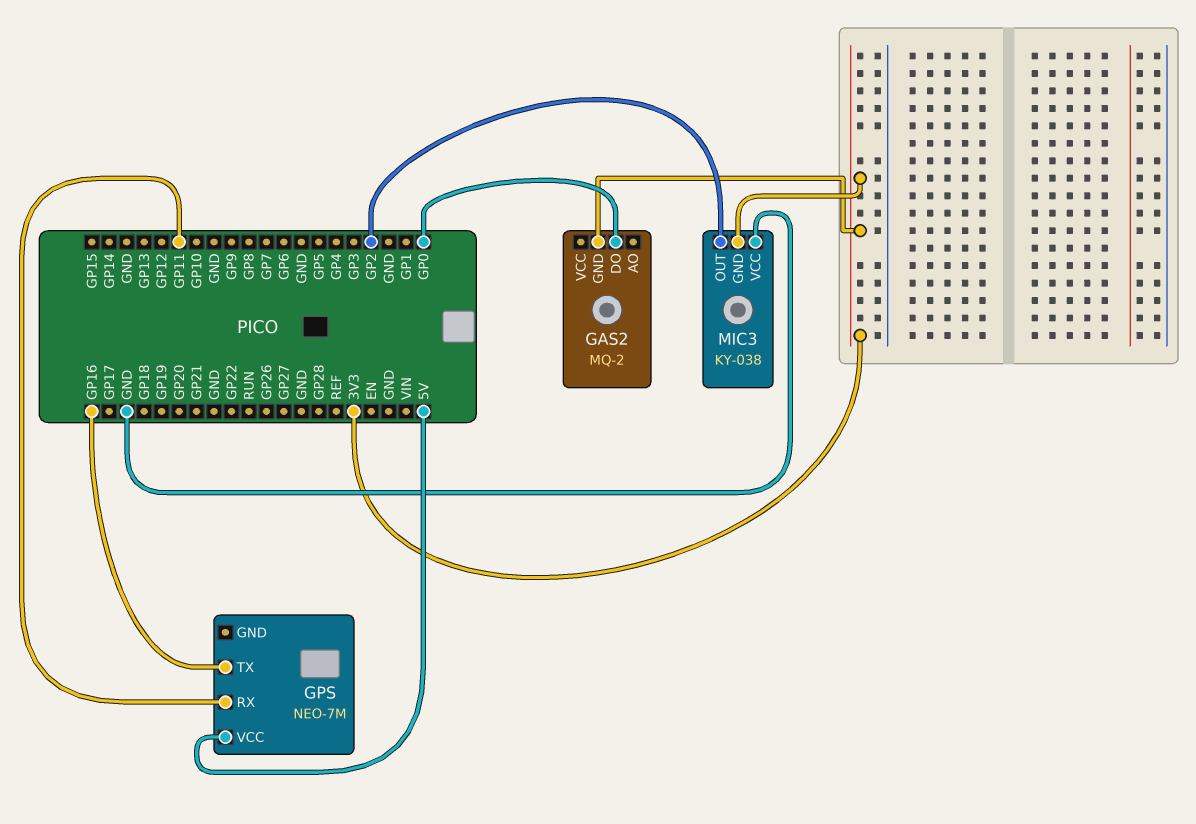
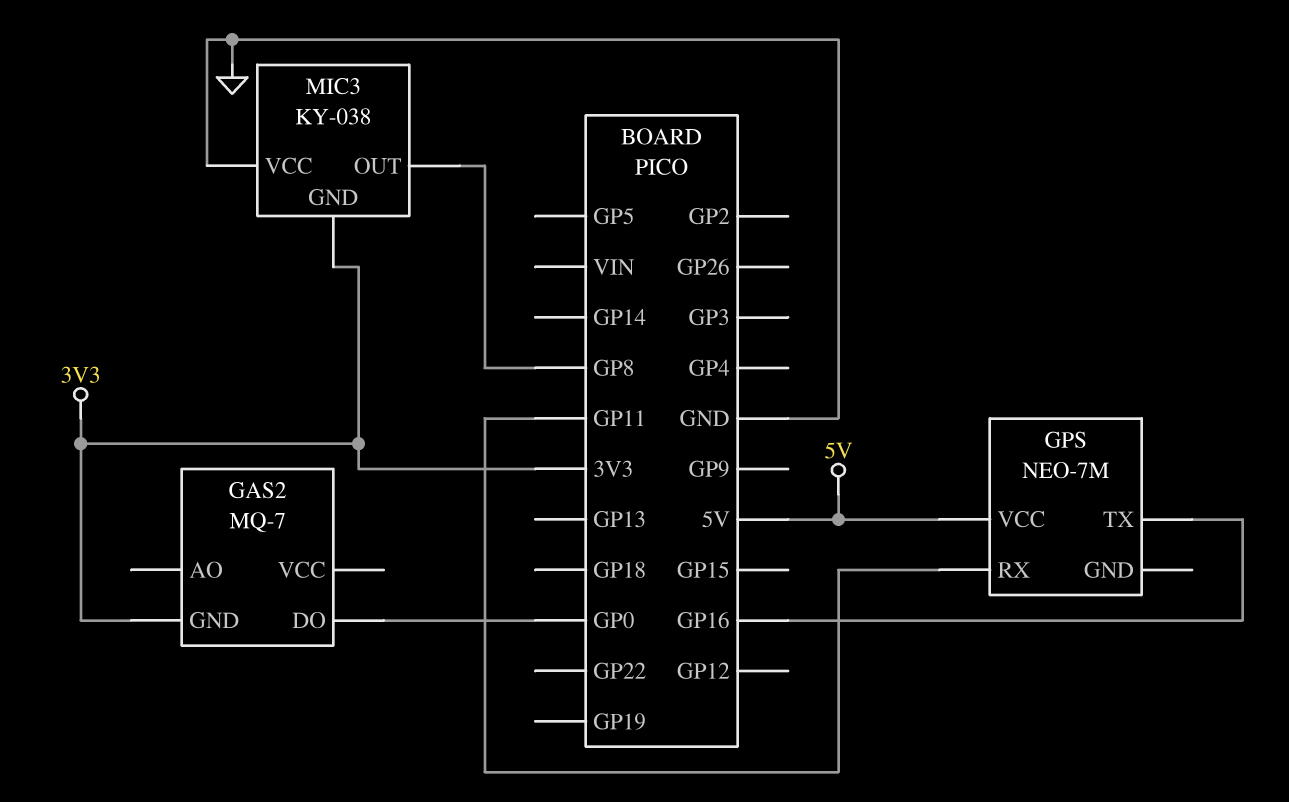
GAS2: MQ-2 -> MQ-7
MIC3 pin OUT: GP2 -> GP8

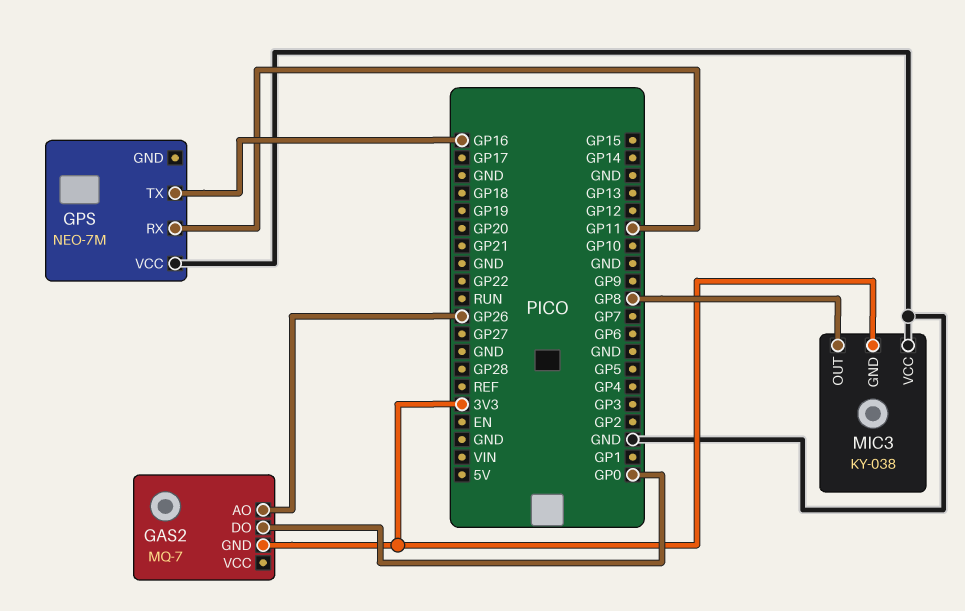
GAS2 pin AO: none -> GP26
GPS pin VCC: 5V -> GND

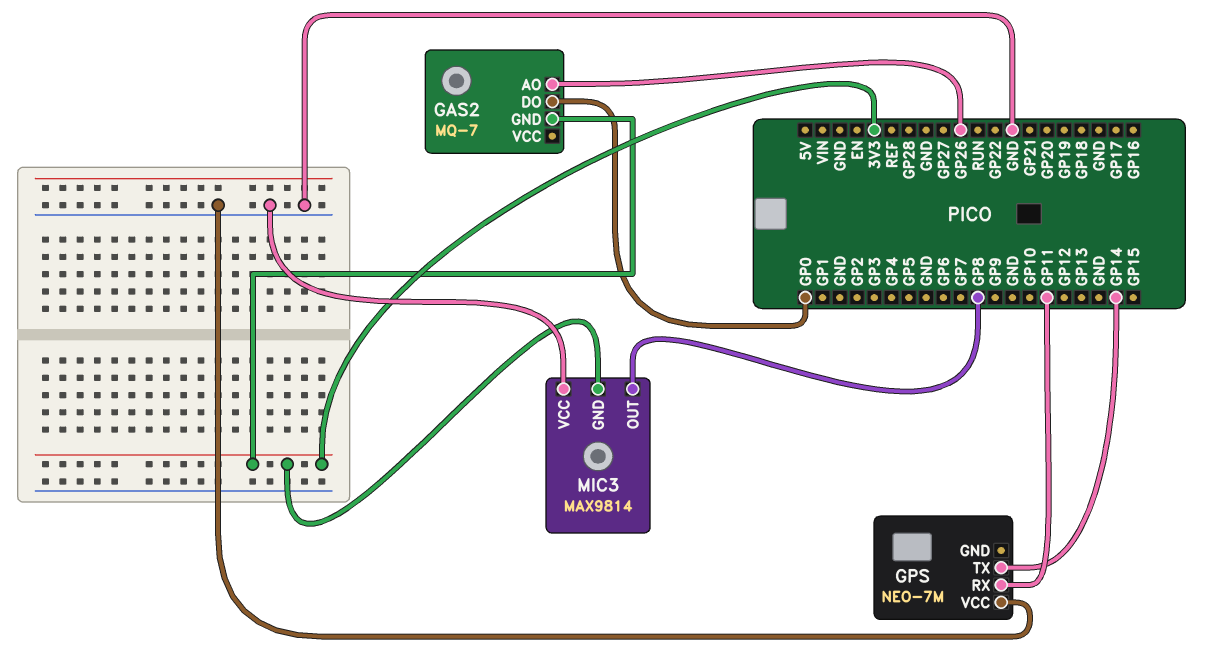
GPS pin TX: GP16 -> GP14
MIC3: KY-038 -> MAX9814

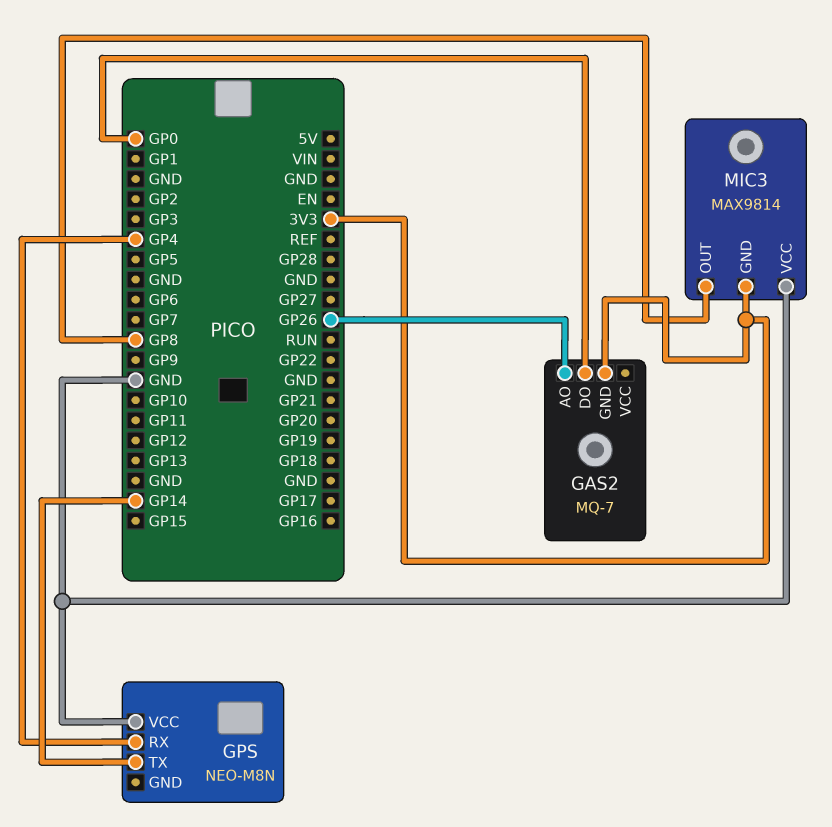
GPS: NEO-7M -> NEO-M8N
GPS pin RX: GP11 -> GP4

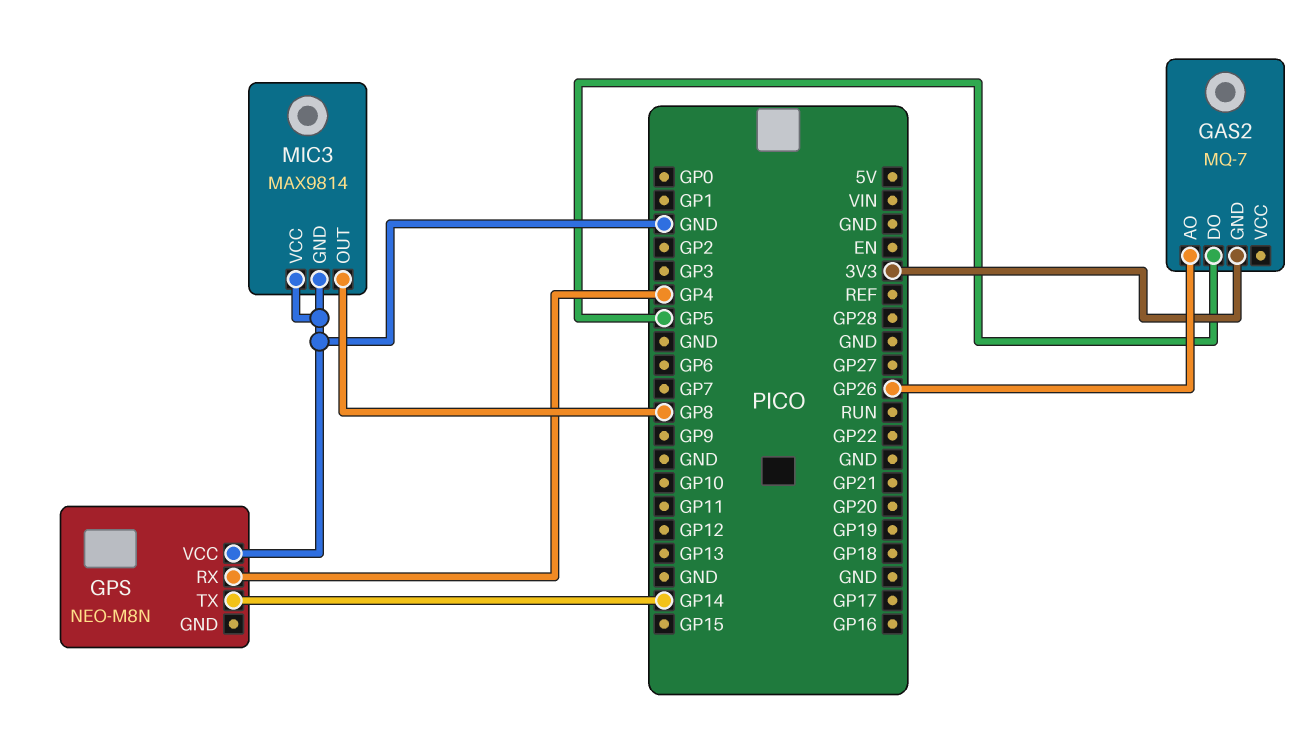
GAS2 pin DO: GP0 -> GP5
MIC3 pin GND: 3V3 -> GND

